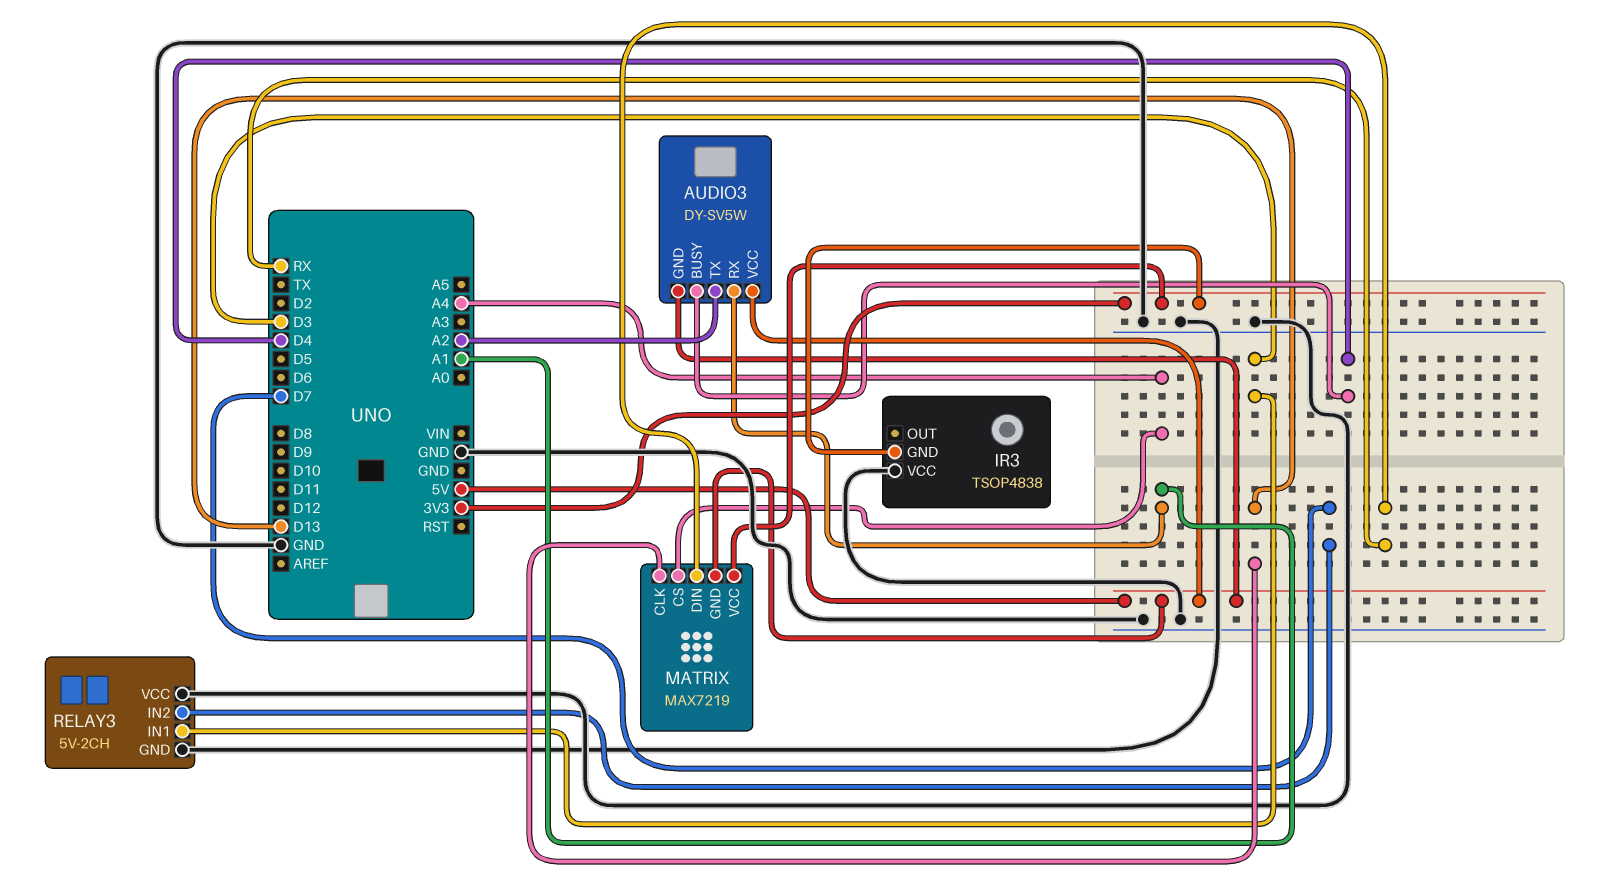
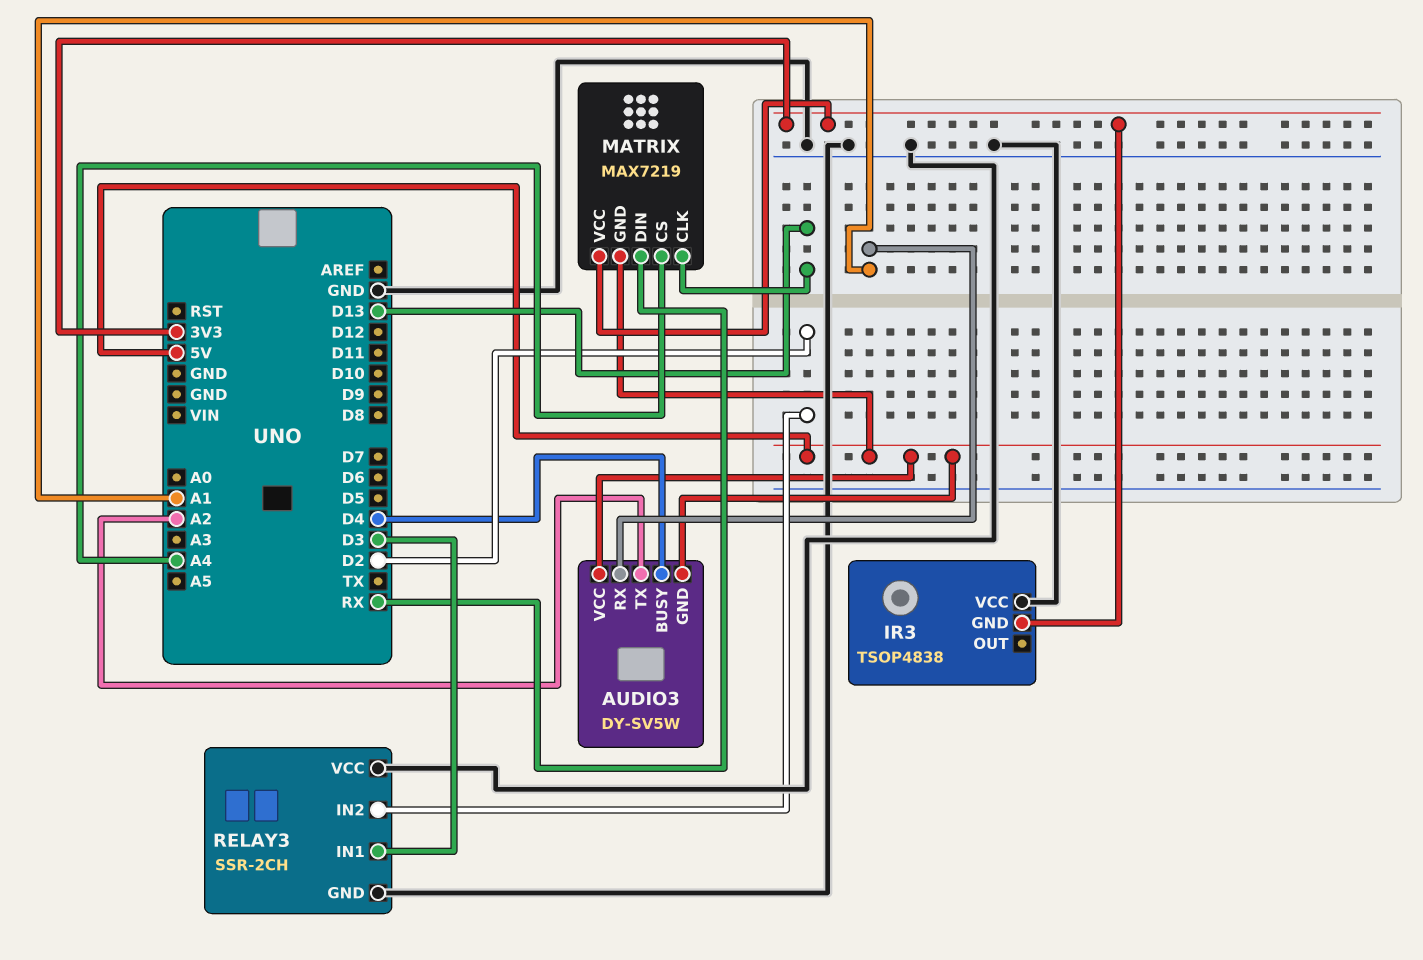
RELAY3: 5V-2CH -> SSR-2CH
RELAY3 pin IN2: D7 -> D2

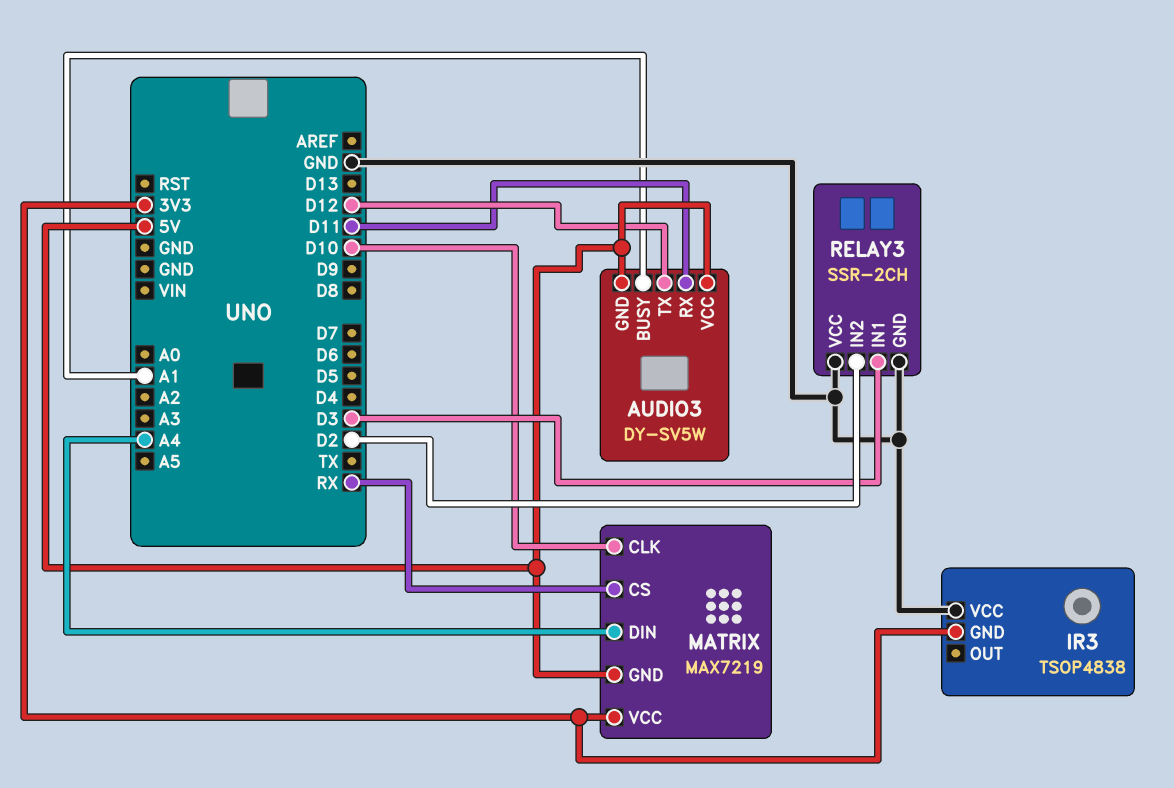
AUDIO3 pin BUSY: D4 -> A1
AUDIO3 pin RX: A1 -> D11
AUDIO3 pin TX: A2 -> D12
MATRIX pin CLK: D13 -> D10
MATRIX pin CS: A4 -> RX
MATRIX pin DIN: RX -> A4

